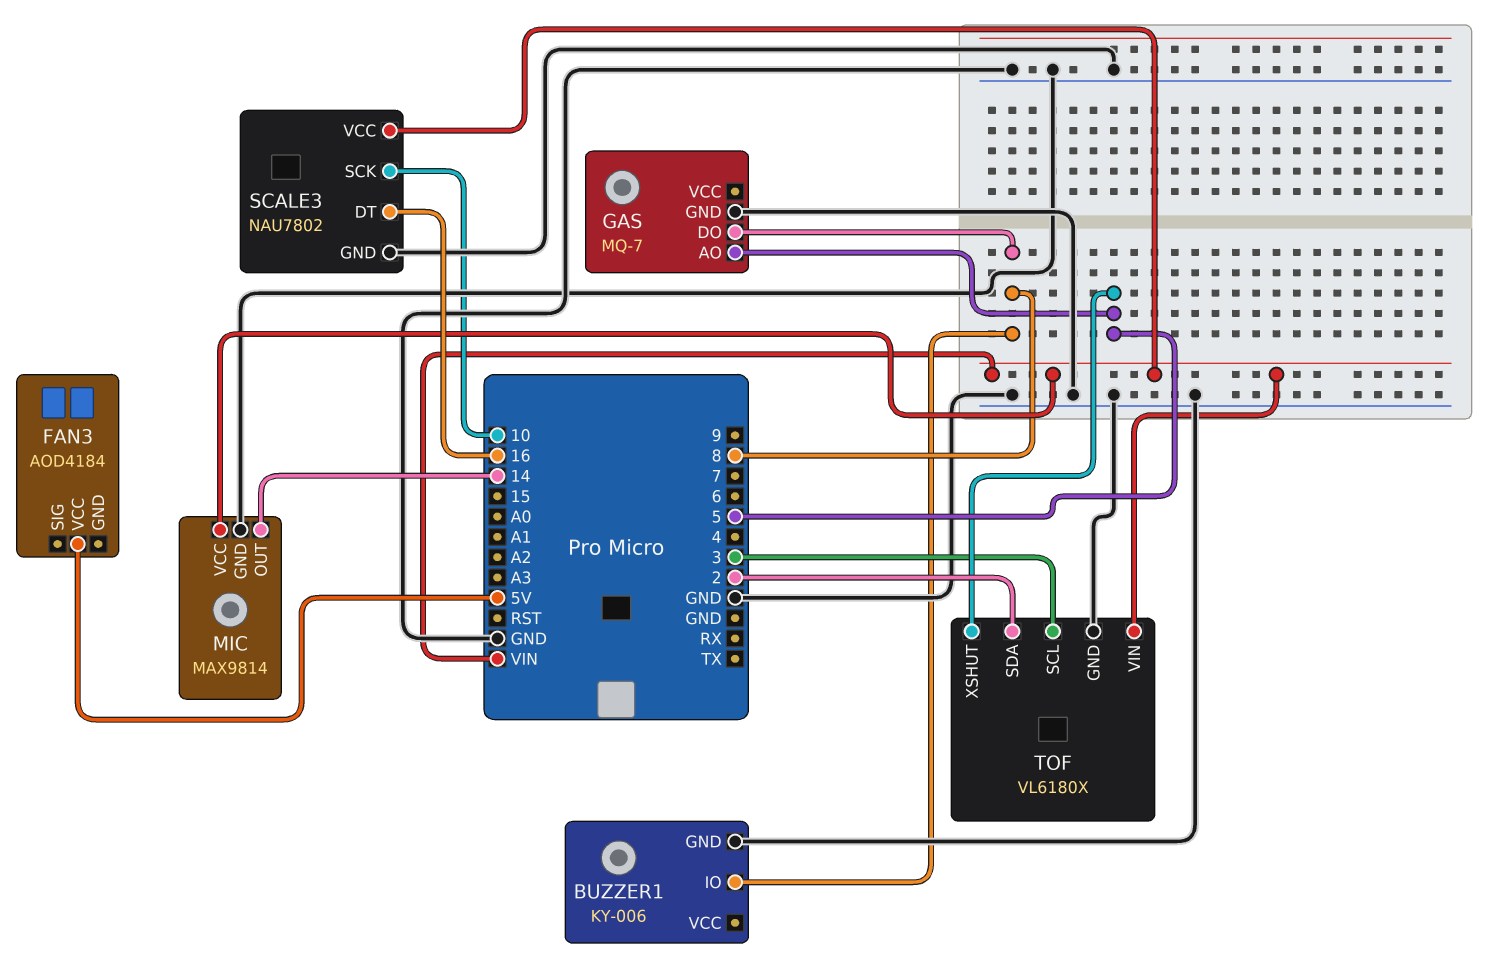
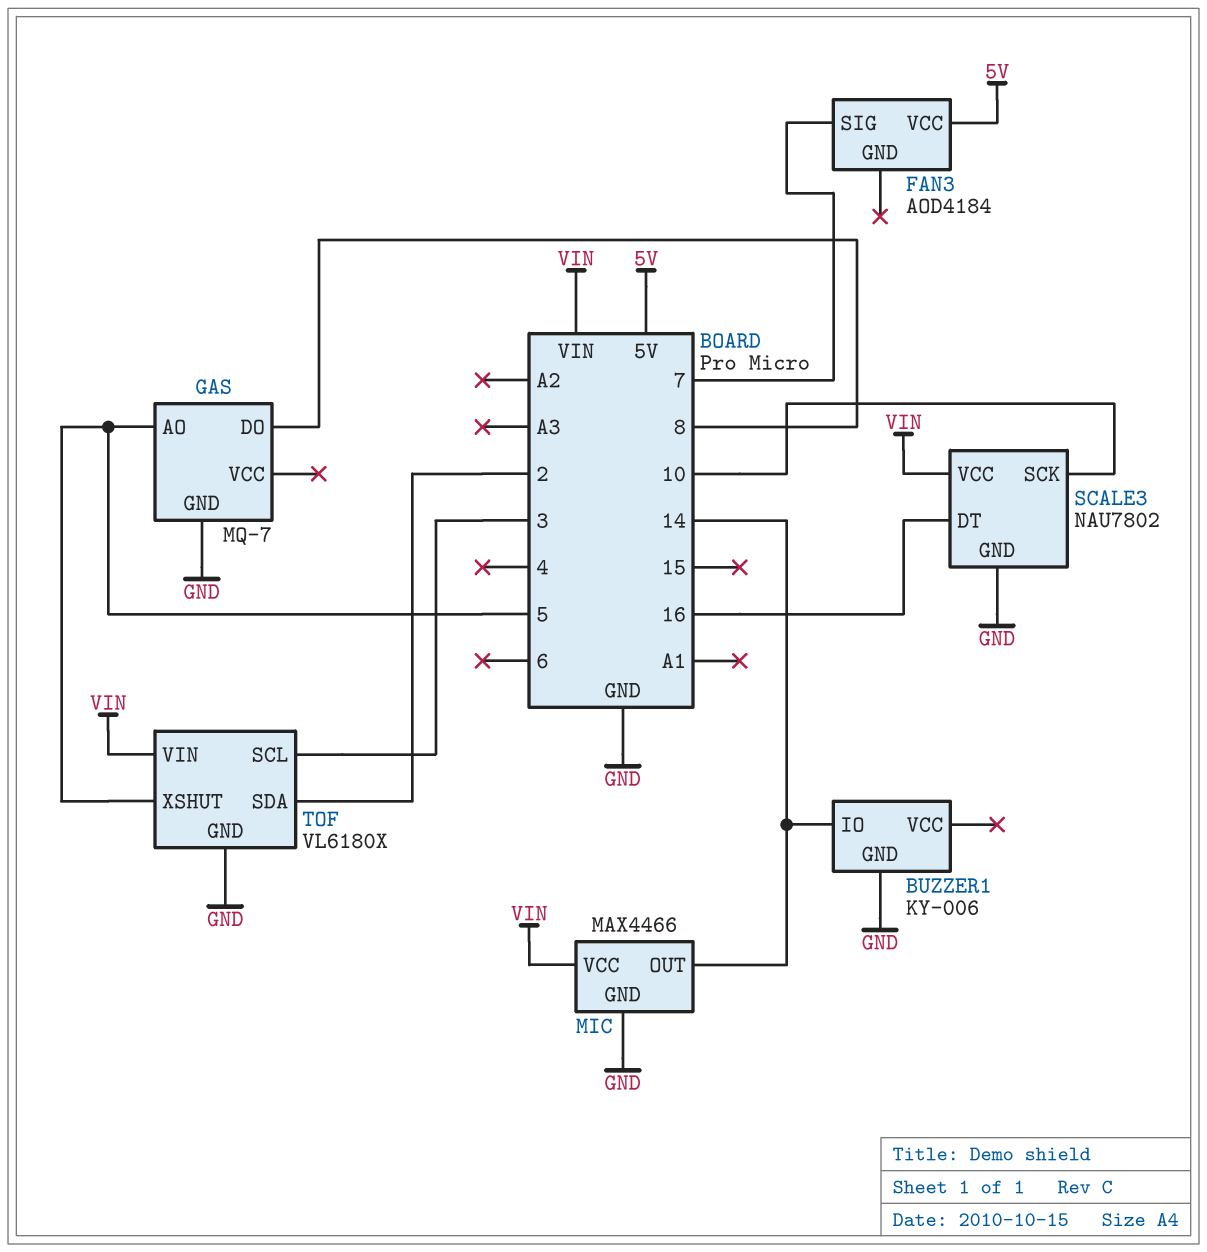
BUZZER1 pin IO: 8 -> 14
FAN3 pin SIG: none -> 7
MIC: MAX9814 -> MAX4466

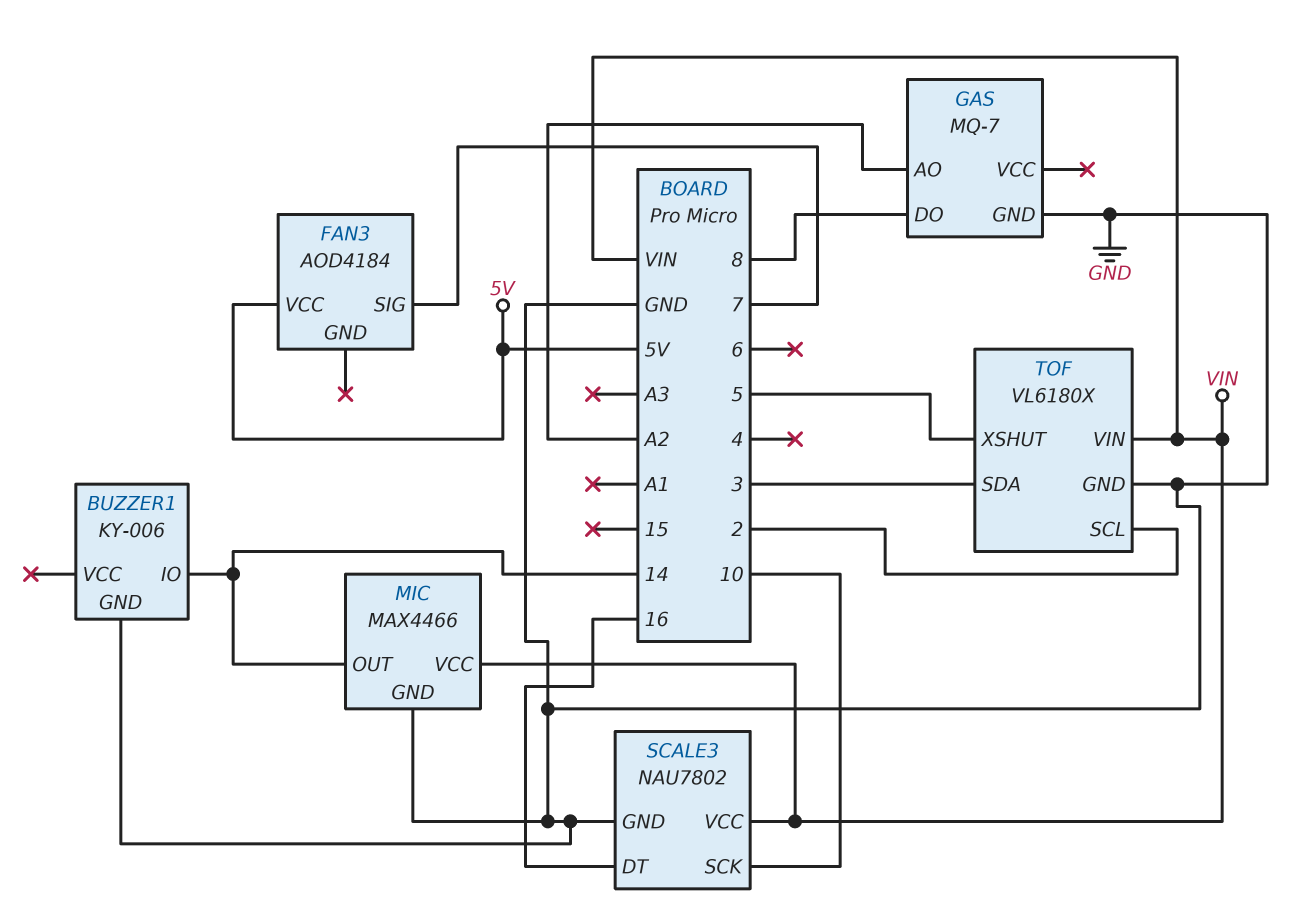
GAS pin AO: 5 -> A2
TOF pin SCL: 3 -> 2
TOF pin SDA: 2 -> 3

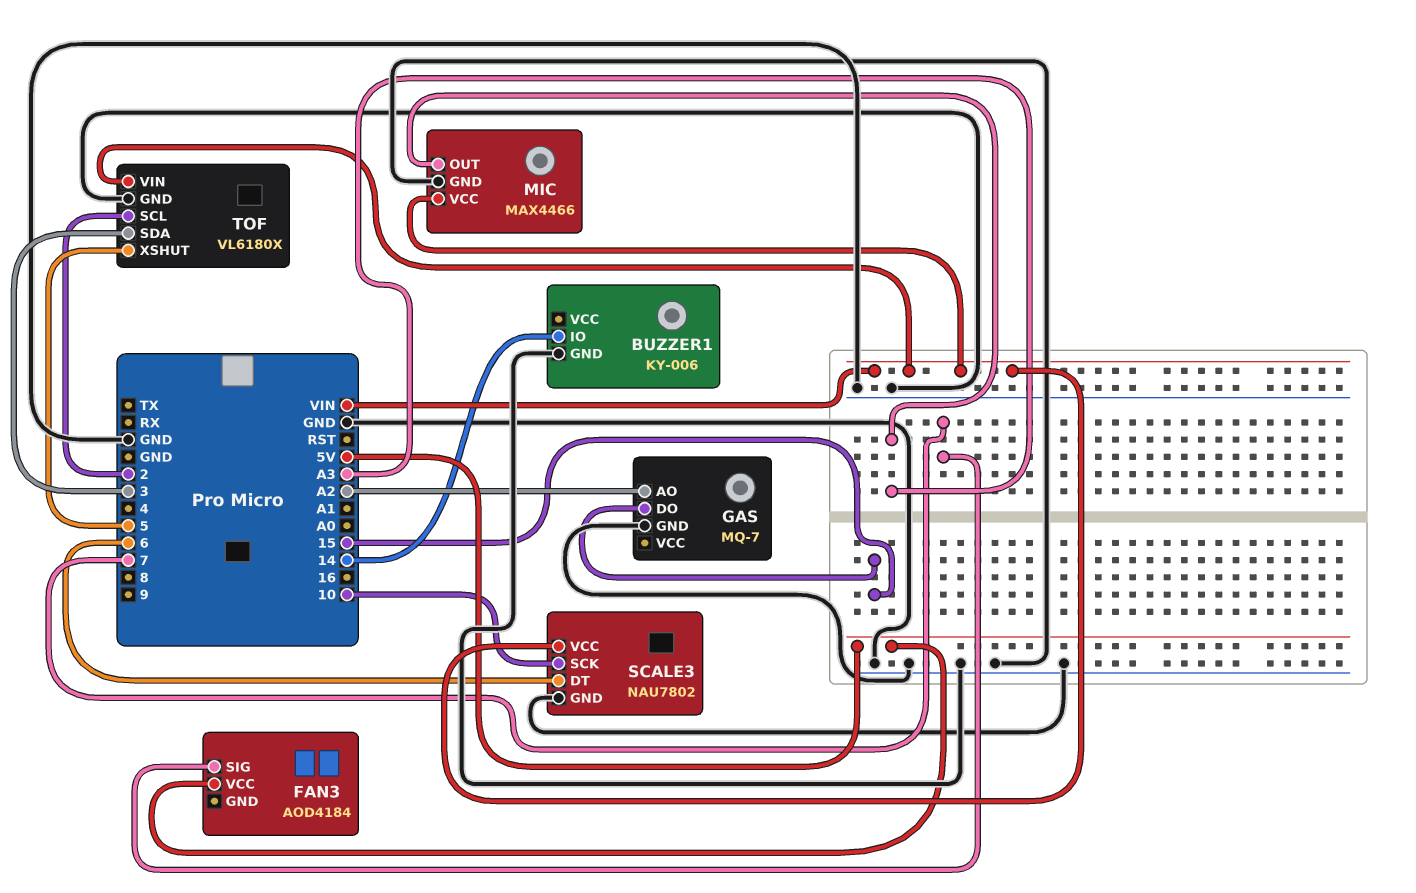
GAS pin DO: 8 -> 15
MIC pin OUT: 14 -> A3
SCALE3 pin DT: 16 -> 6

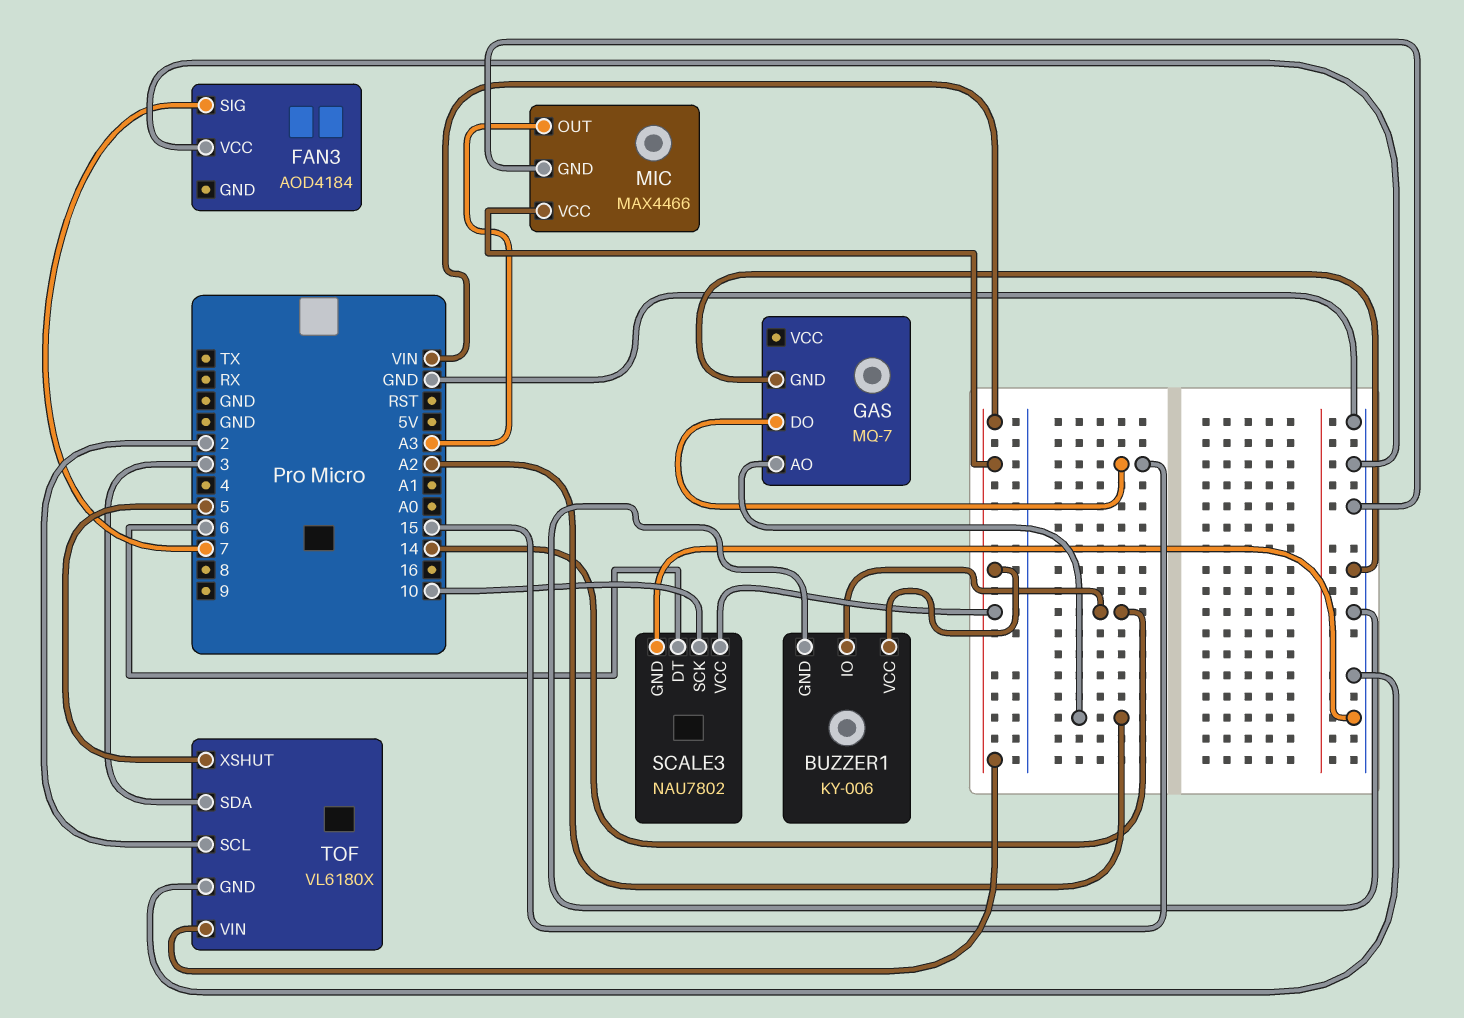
BUZZER1 pin VCC: none -> VIN
FAN3 pin VCC: 5V -> GND

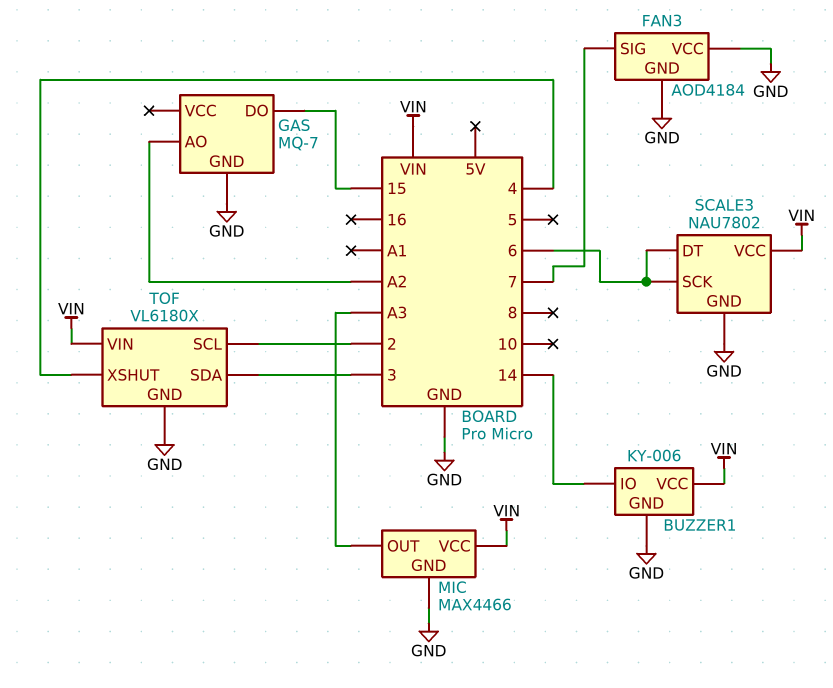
FAN3 pin GND: none -> GND
SCALE3 pin SCK: 10 -> 6
TOF pin XSHUT: 5 -> 4

